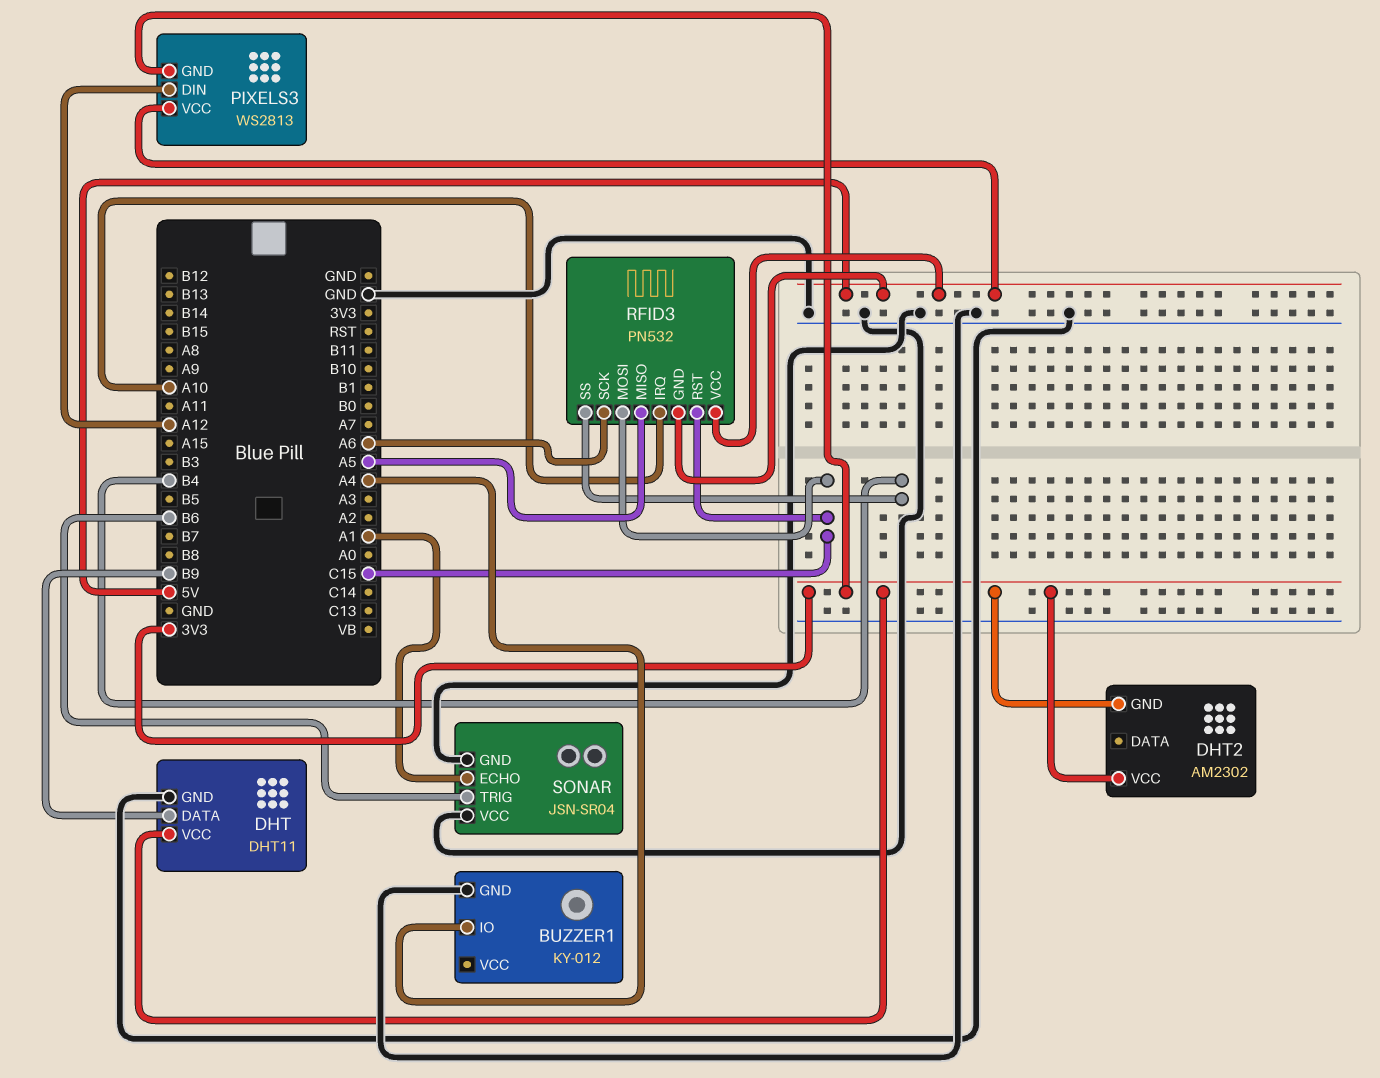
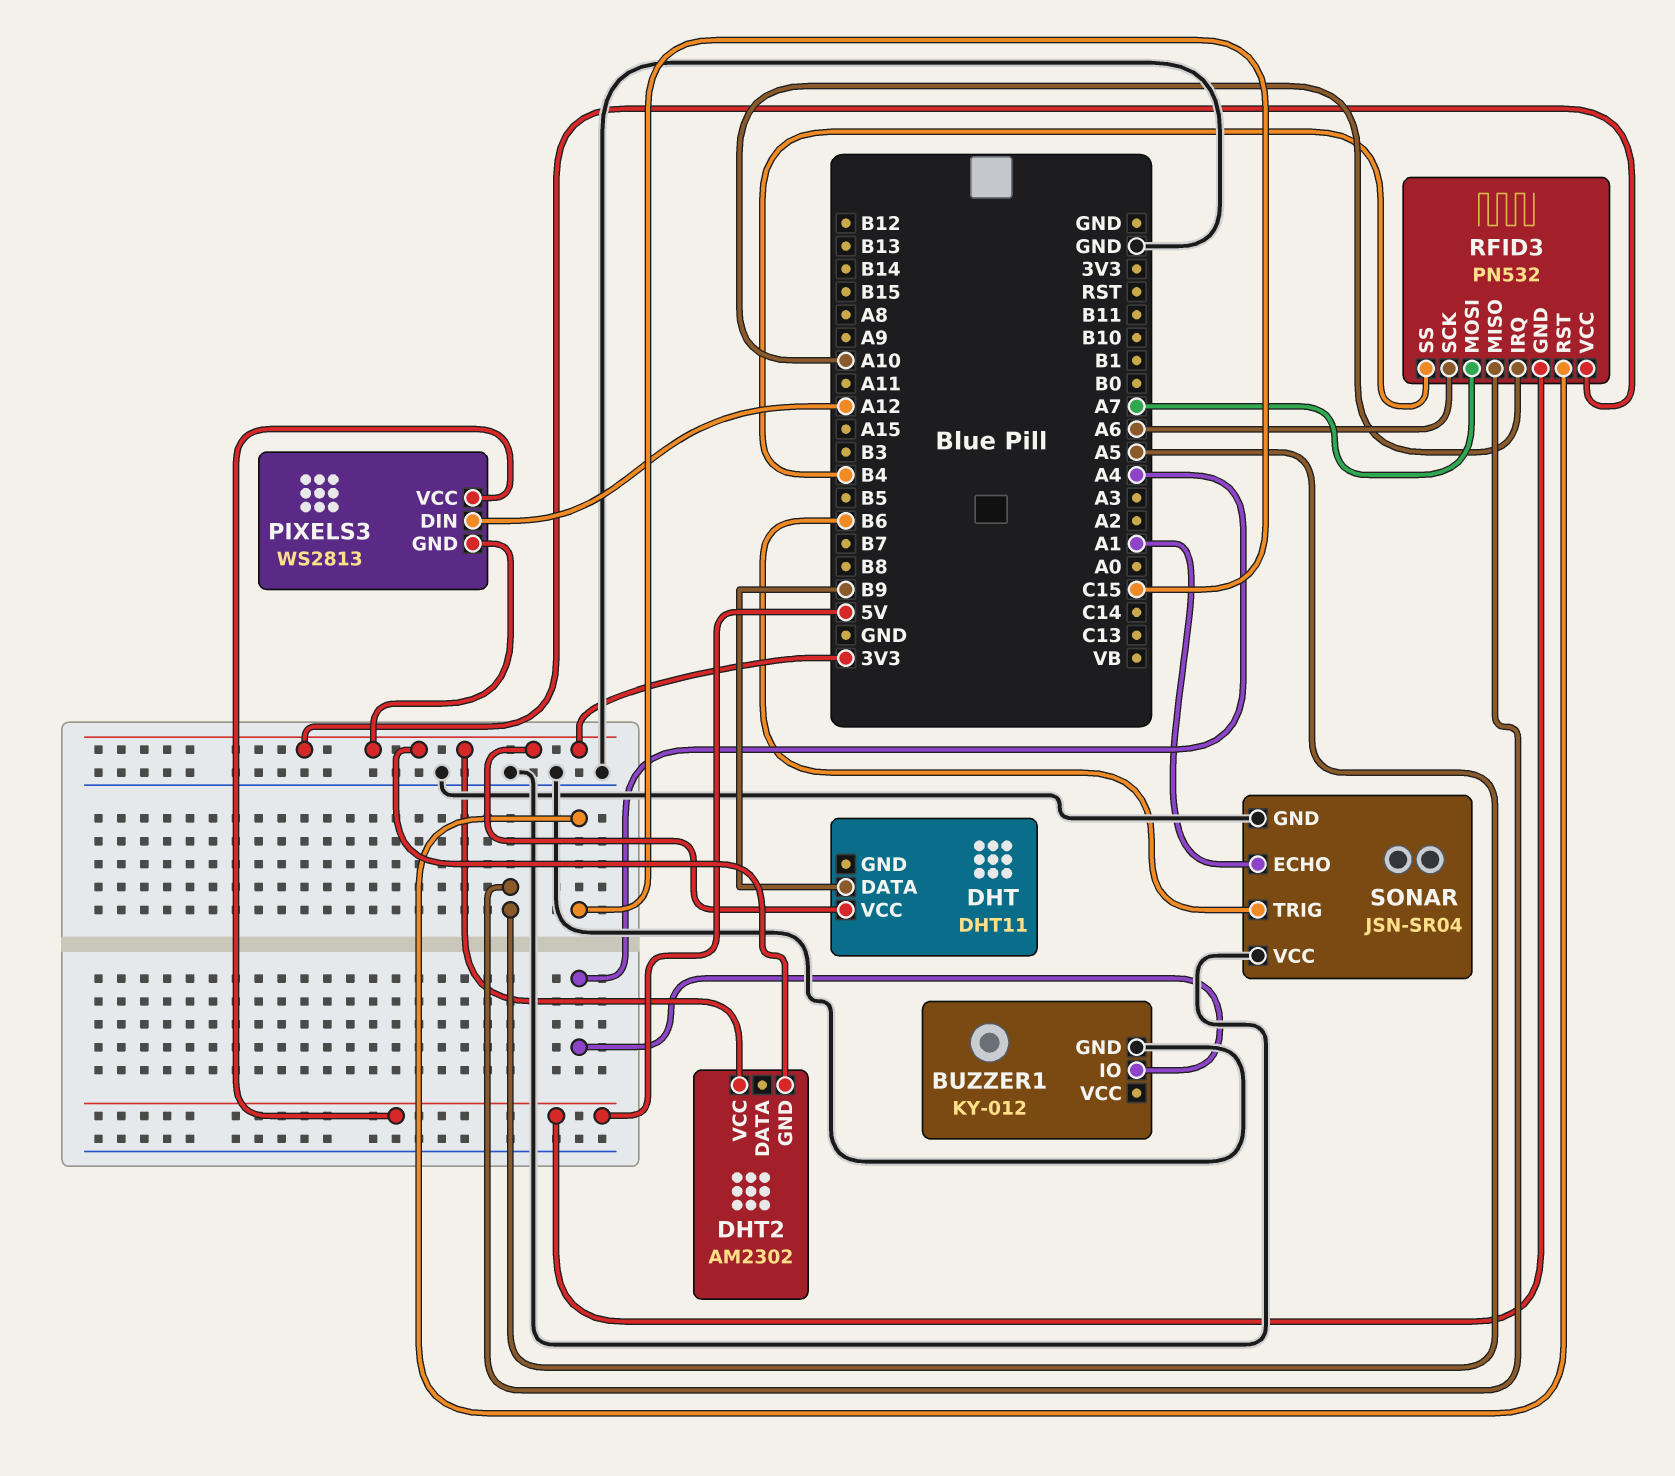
DHT pin GND: GND -> none
RFID3 pin MOSI: C15 -> A7
RFID3 pin VCC: 5V -> 3V3

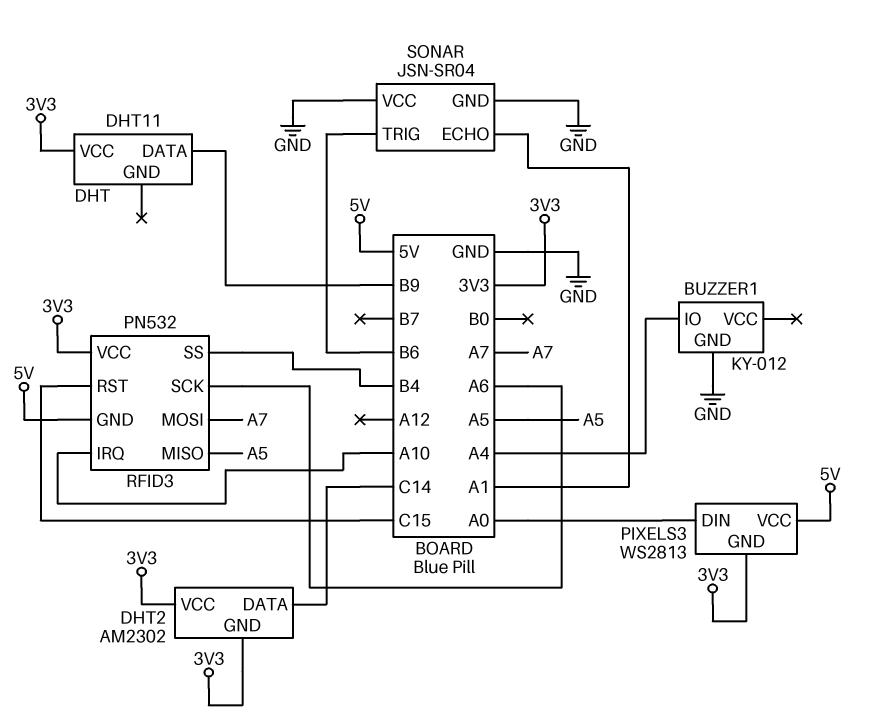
DHT2 pin DATA: none -> C14
PIXELS3 pin DIN: A12 -> A0

